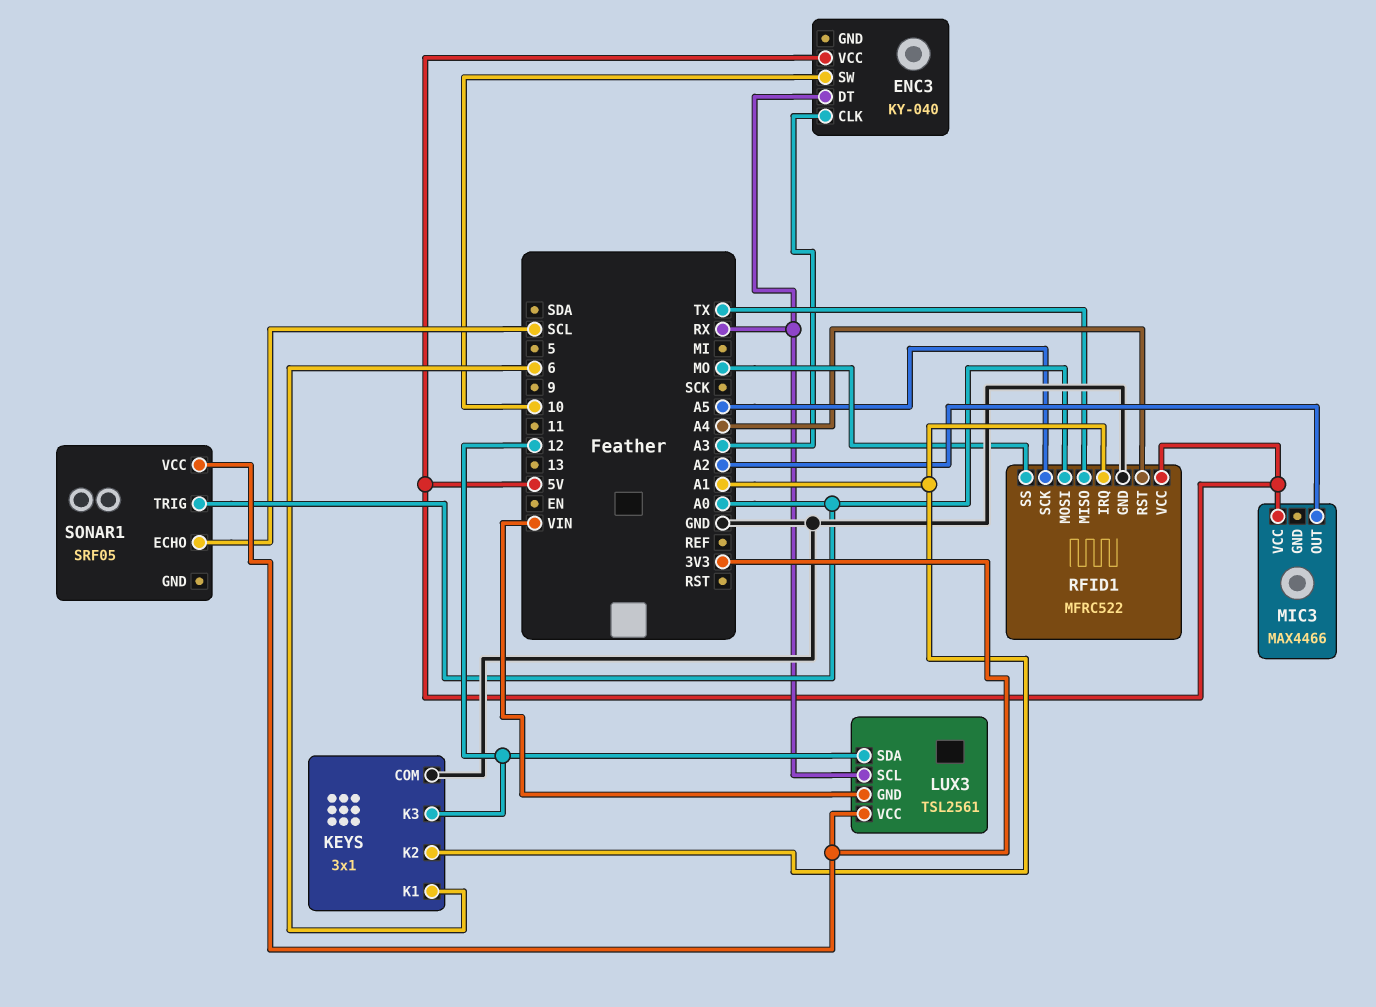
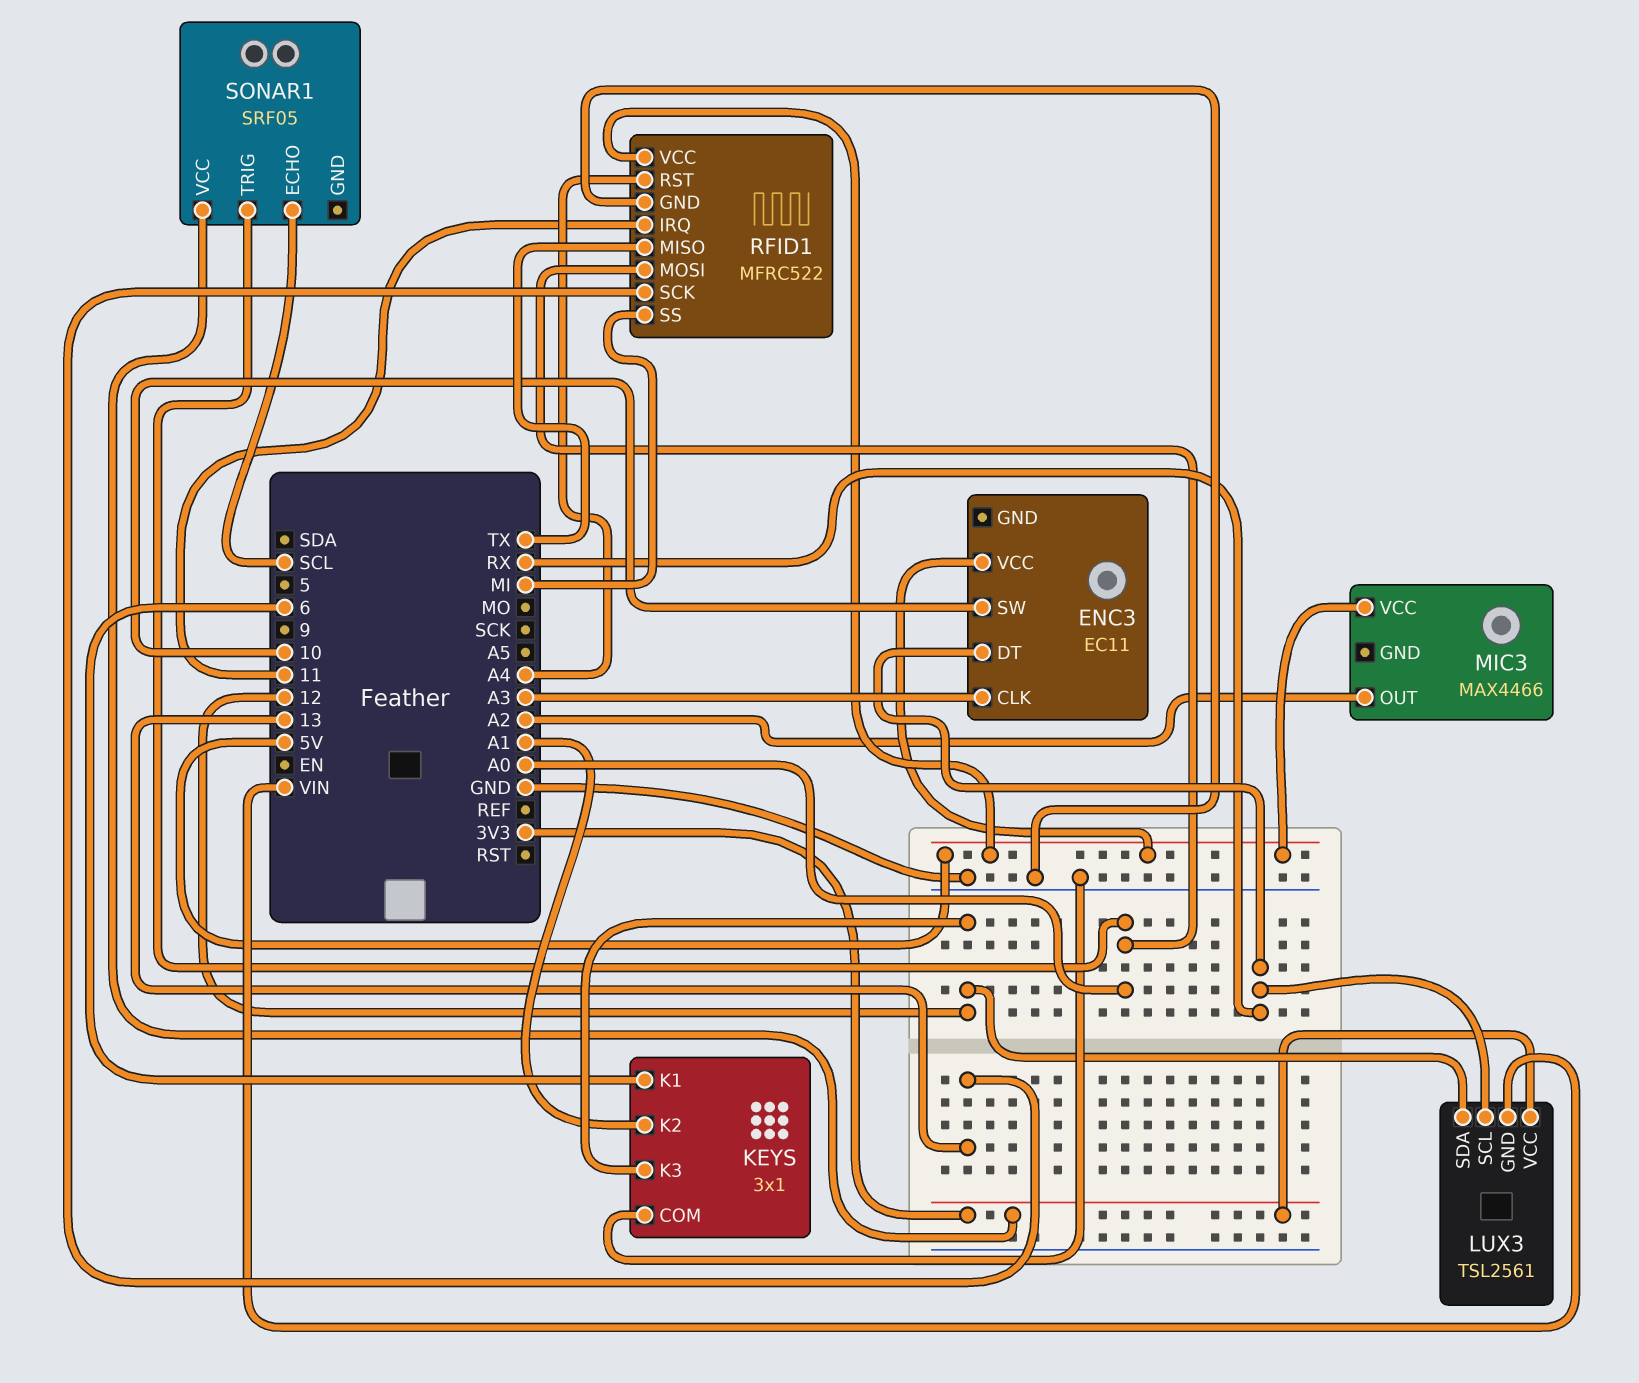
ENC3: KY-040 -> EC11
RFID1 pin IRQ: A1 -> 11
RFID1 pin SCK: A5 -> 13
RFID1 pin SS: MO -> MI

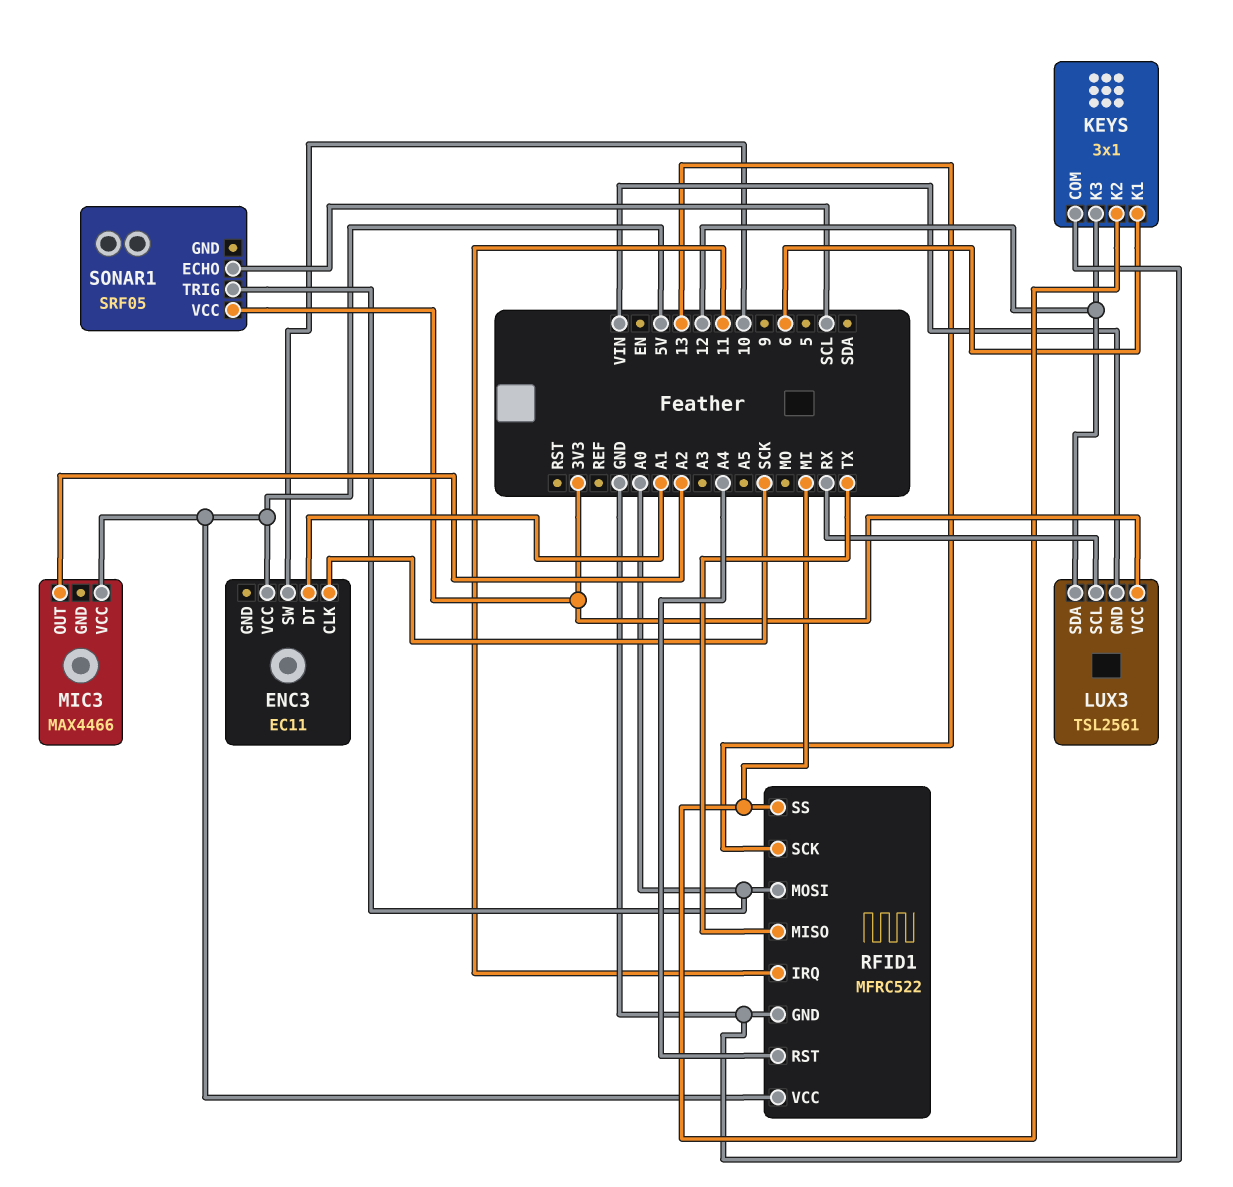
ENC3 pin CLK: A3 -> SCK
ENC3 pin DT: RX -> A1
KEYS pin K2: A1 -> MI

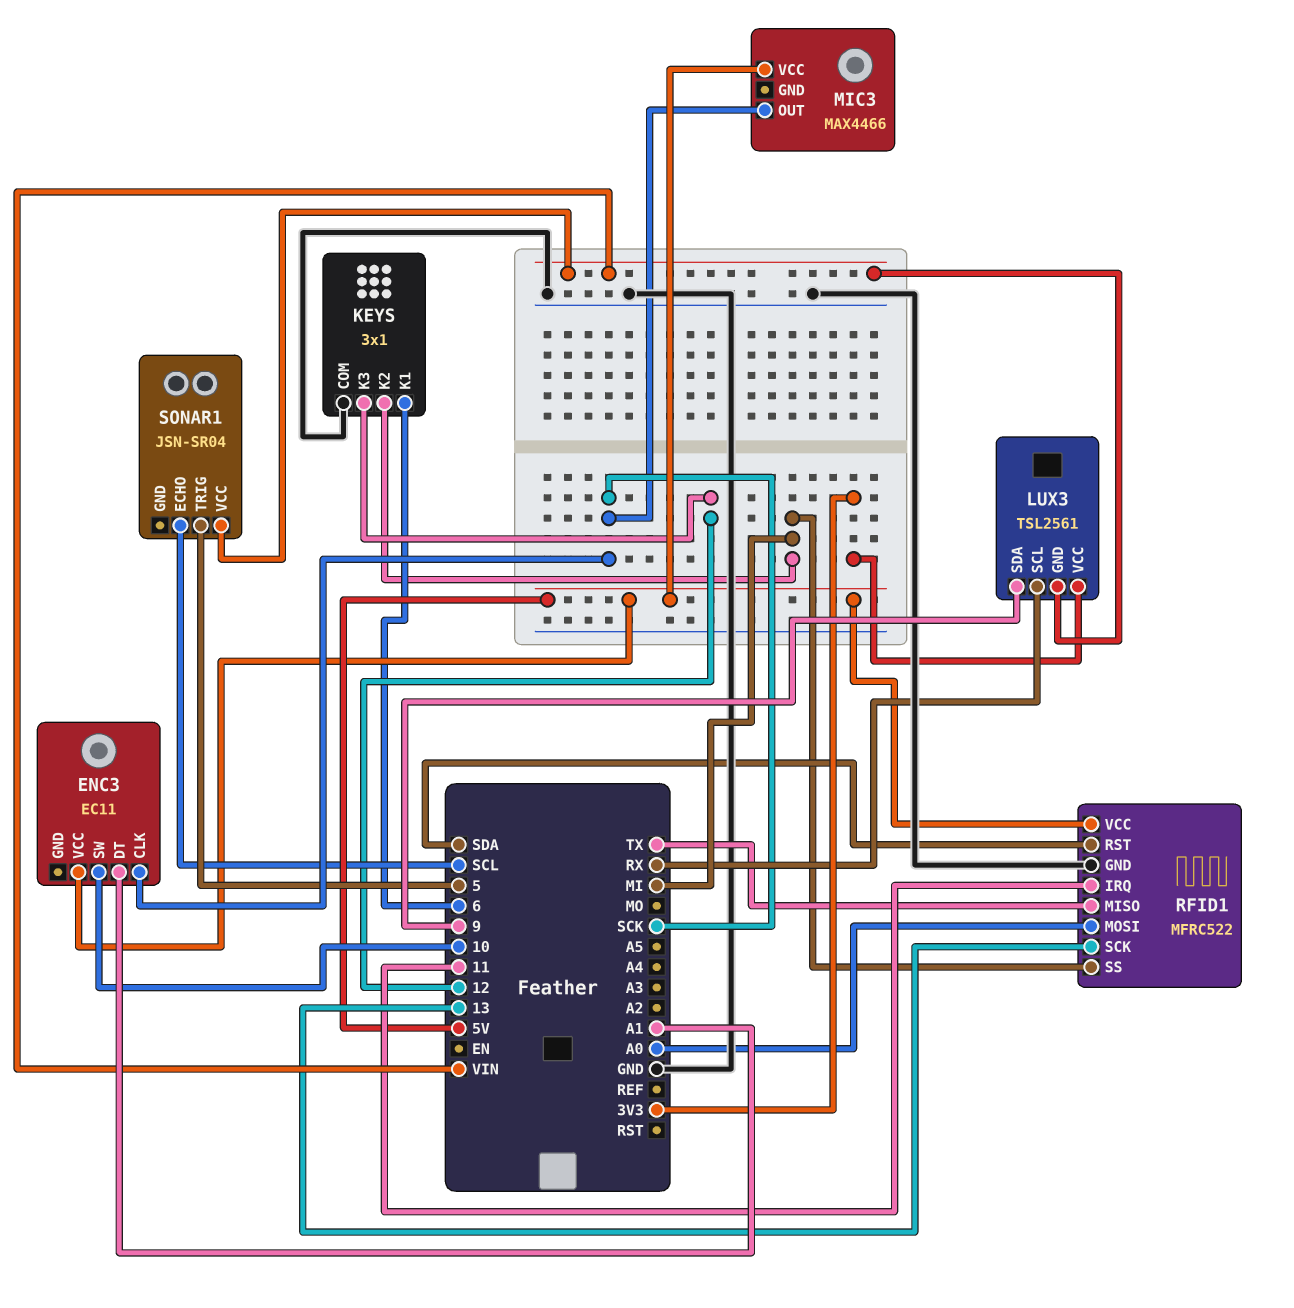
LUX3 pin SDA: 12 -> 9
MIC3 pin OUT: A2 -> SCK
RFID1 pin RST: A4 -> SDA
SONAR1: SRF05 -> JSN-SR04
SONAR1 pin TRIG: A0 -> 5
SONAR1 pin VCC: 3V3 -> VIN

